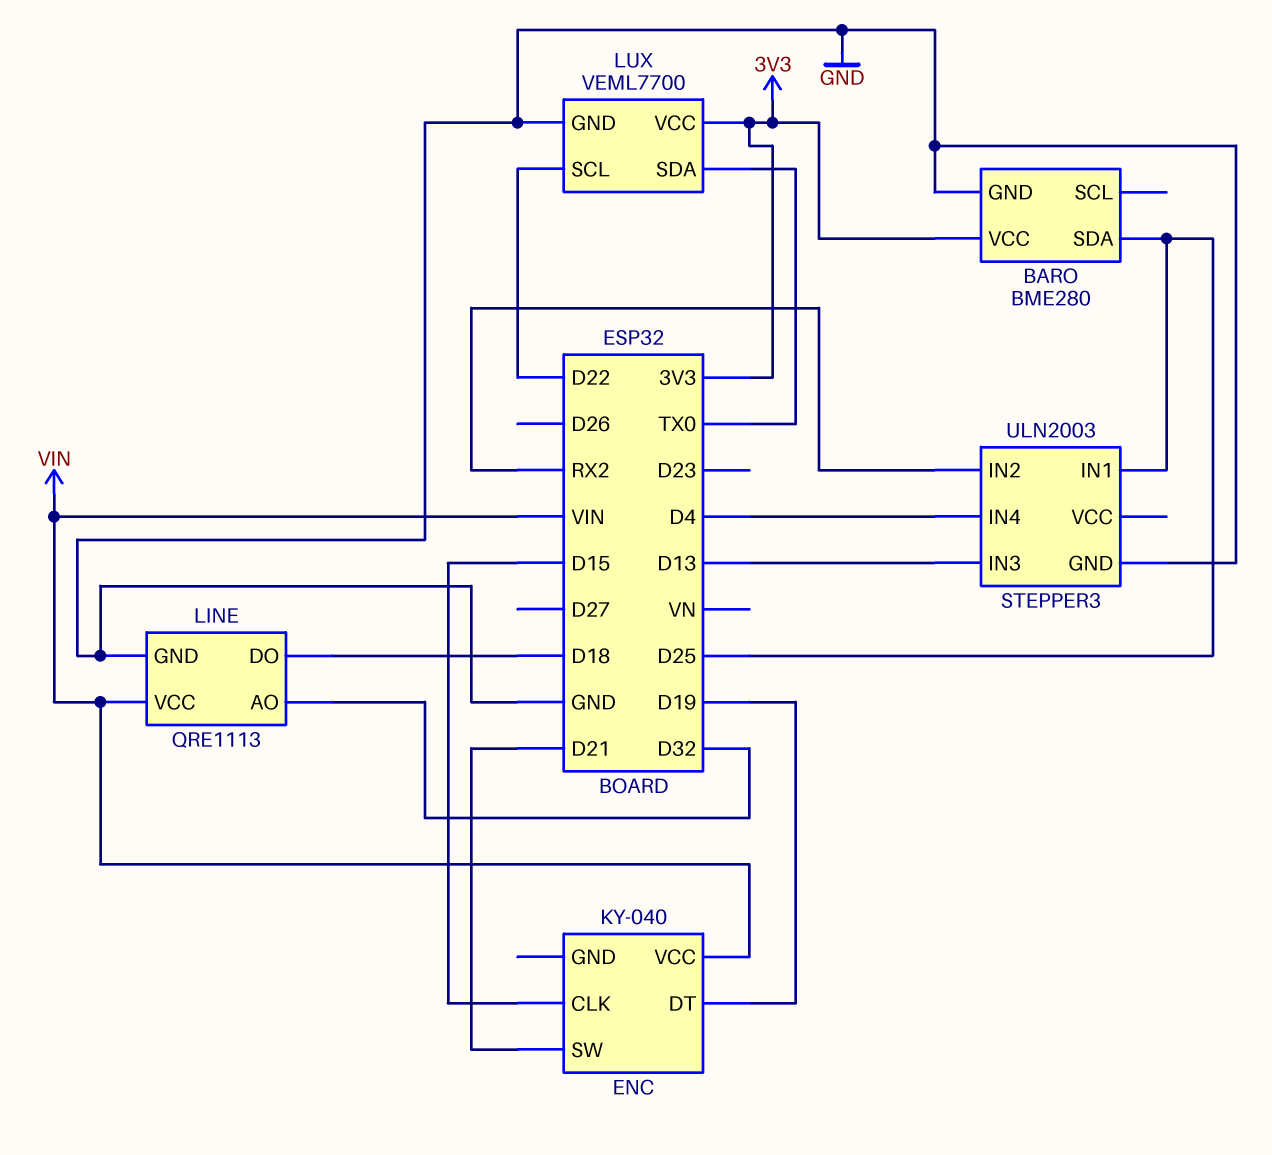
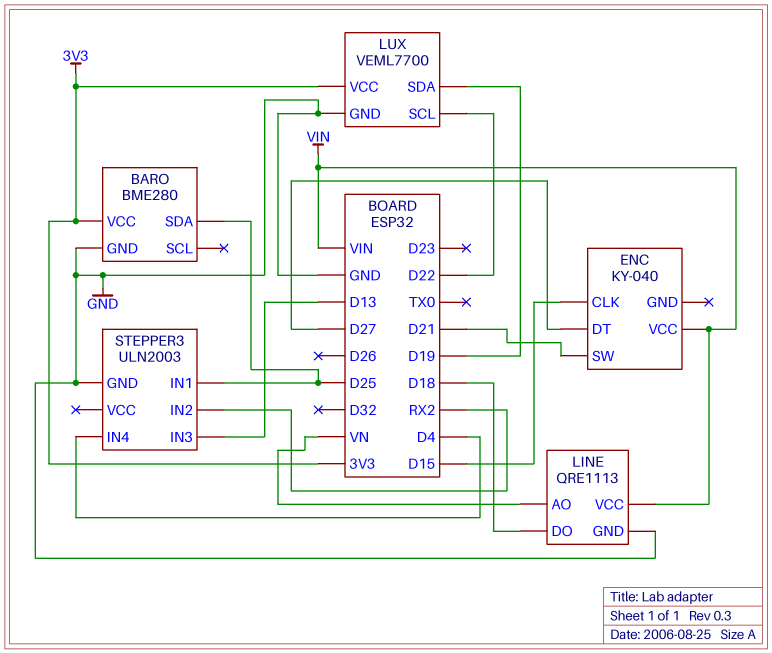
ENC pin DT: D19 -> D27
LINE pin AO: D32 -> VN
LUX pin SDA: TX0 -> D19

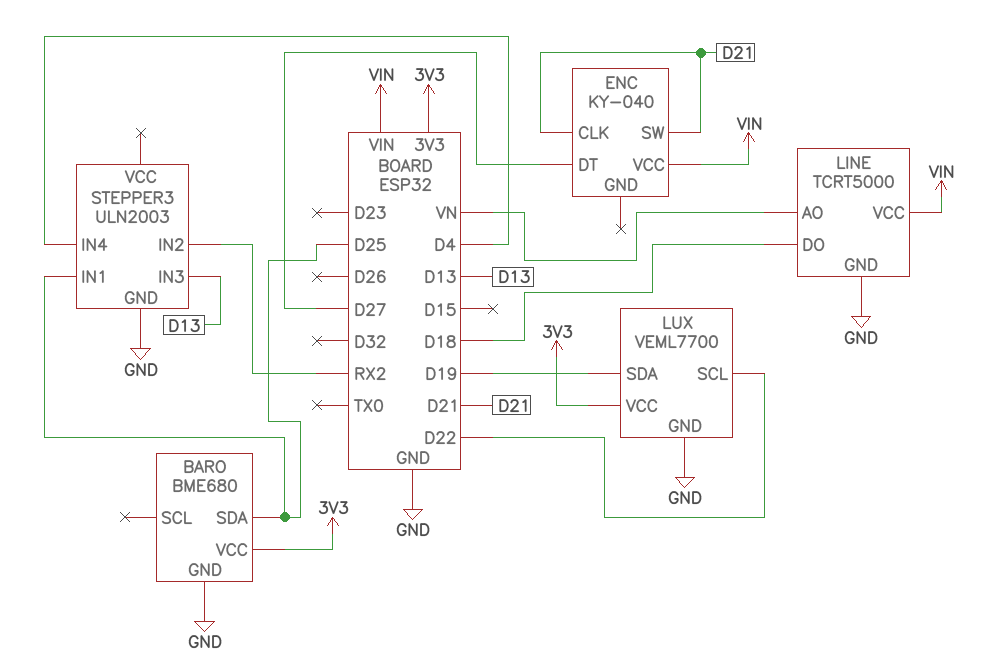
BARO: BME280 -> BME680
ENC pin CLK: D15 -> D21
LINE: QRE1113 -> TCRT5000

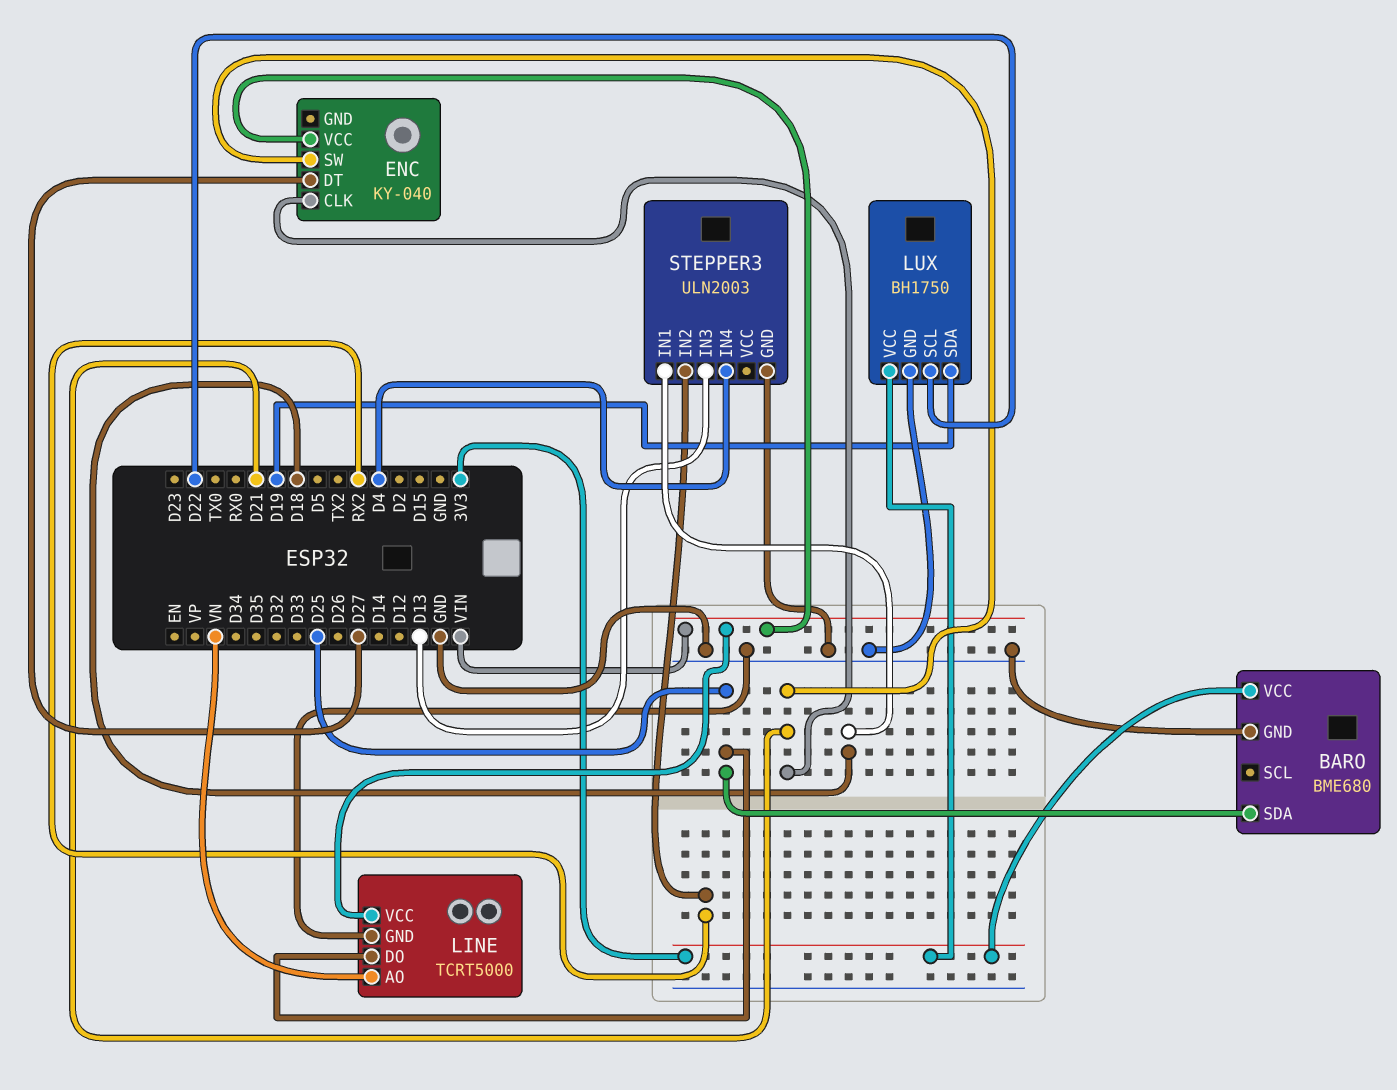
LINE pin DO: D18 -> D25
LUX: VEML7700 -> BH1750
STEPPER3 pin IN1: D25 -> D18

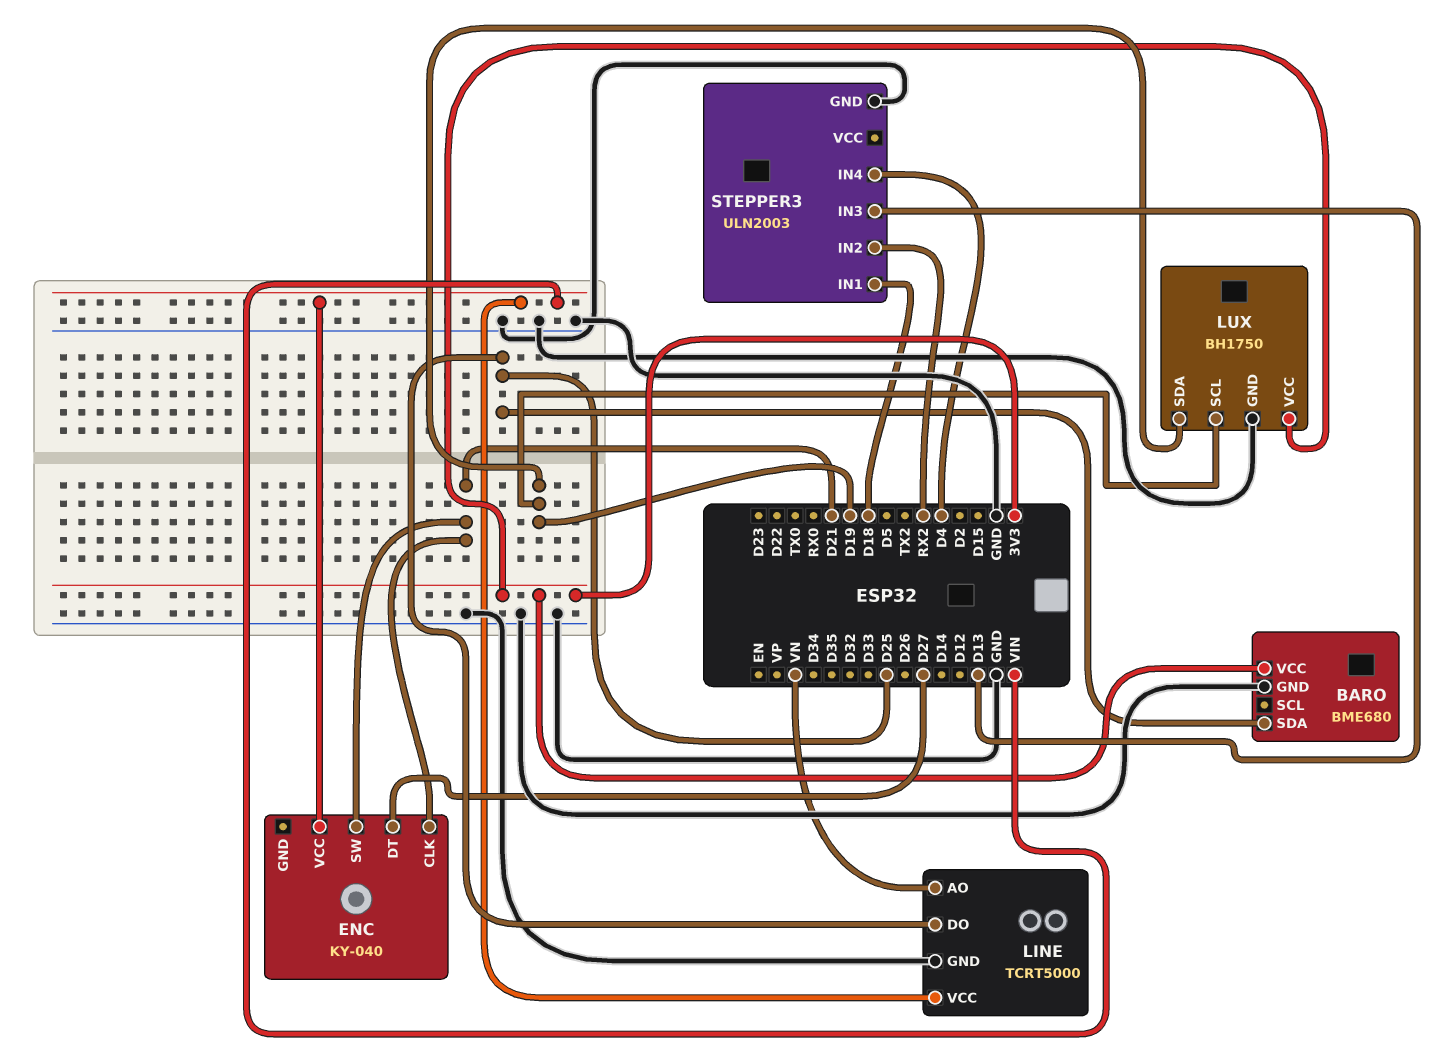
LUX pin SCL: D22 -> D19

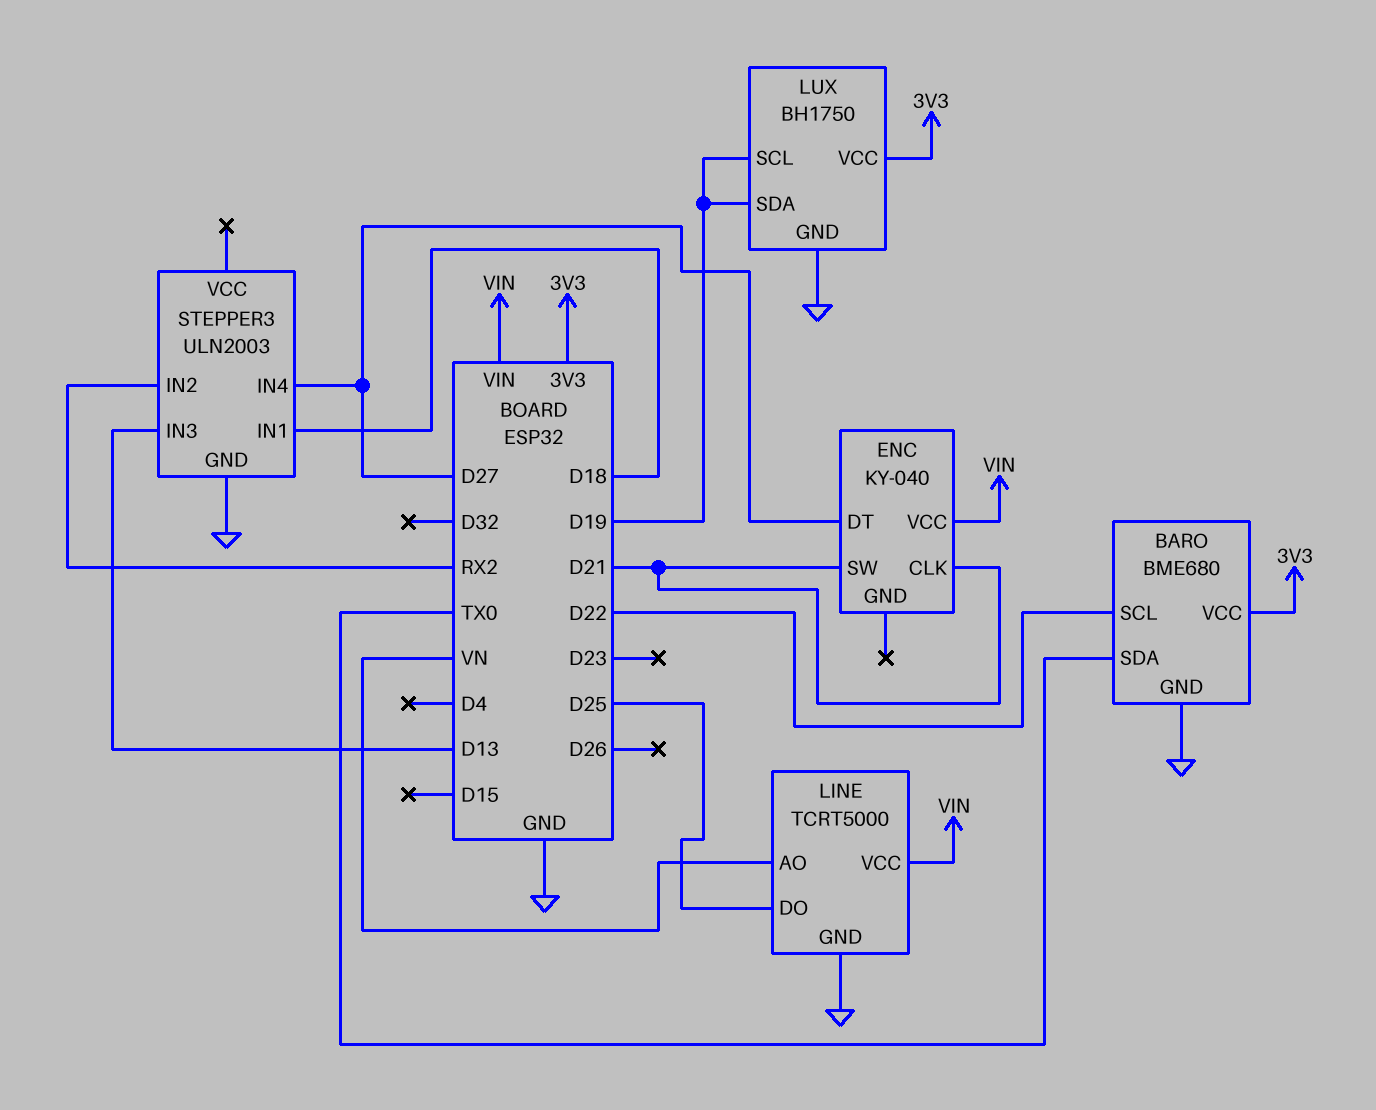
BARO pin SCL: none -> D22
BARO pin SDA: D25 -> TX0
STEPPER3 pin IN4: D4 -> D27

